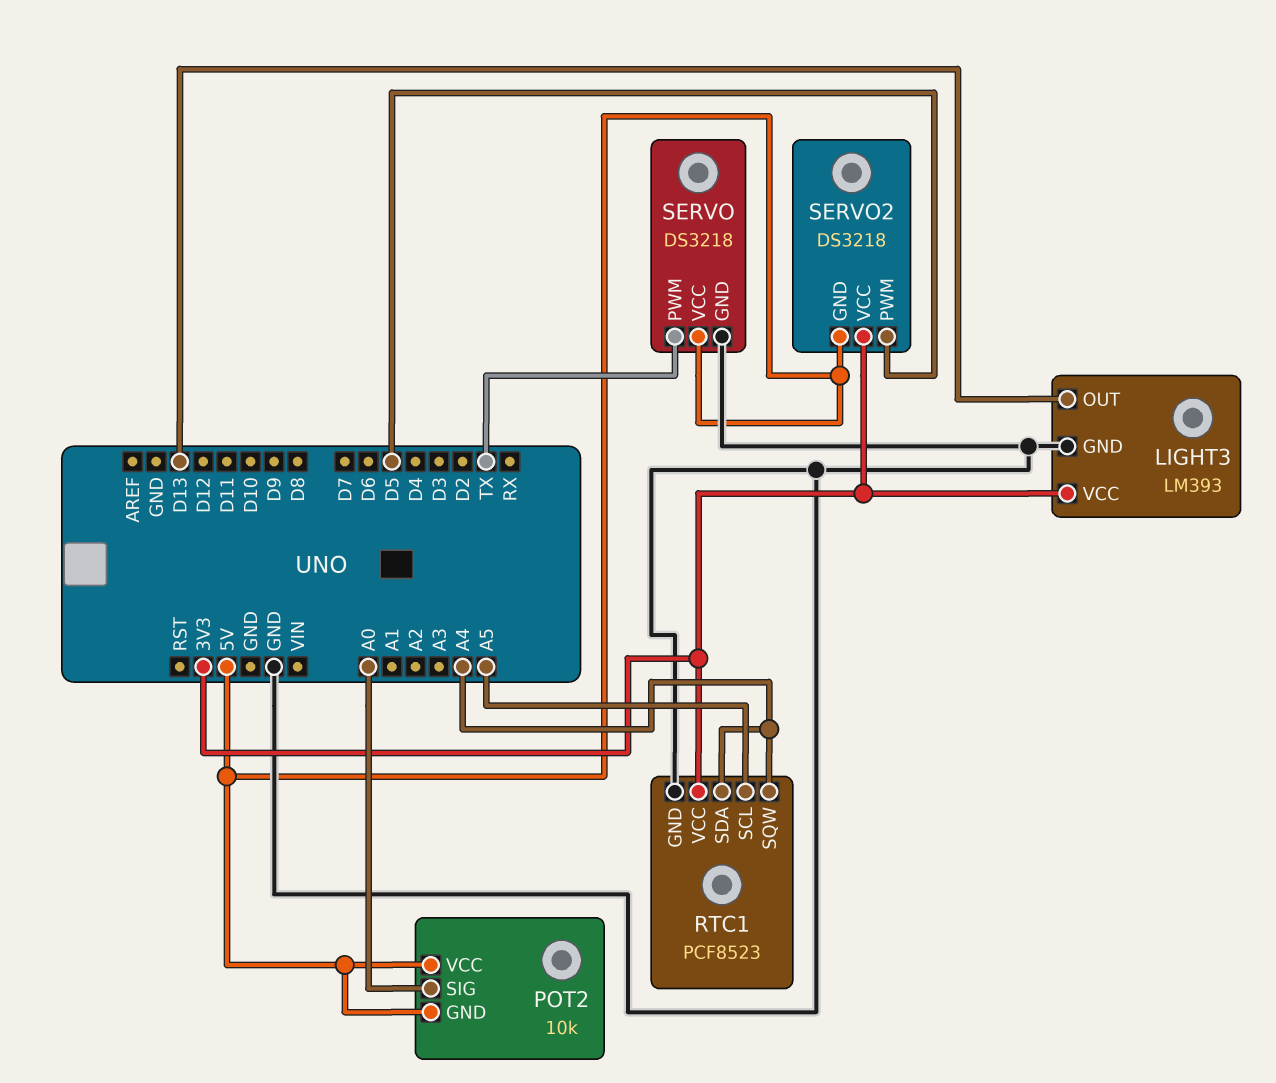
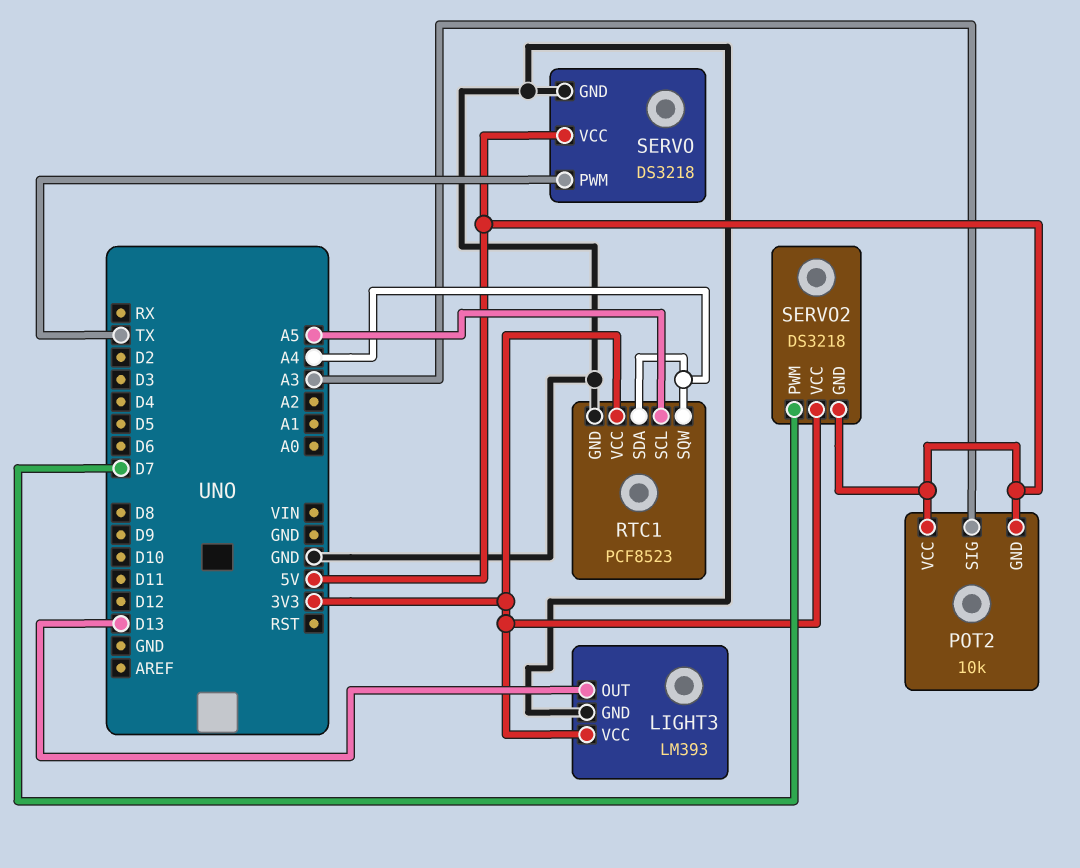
POT2 pin SIG: A0 -> A3
SERVO2 pin PWM: D5 -> D7

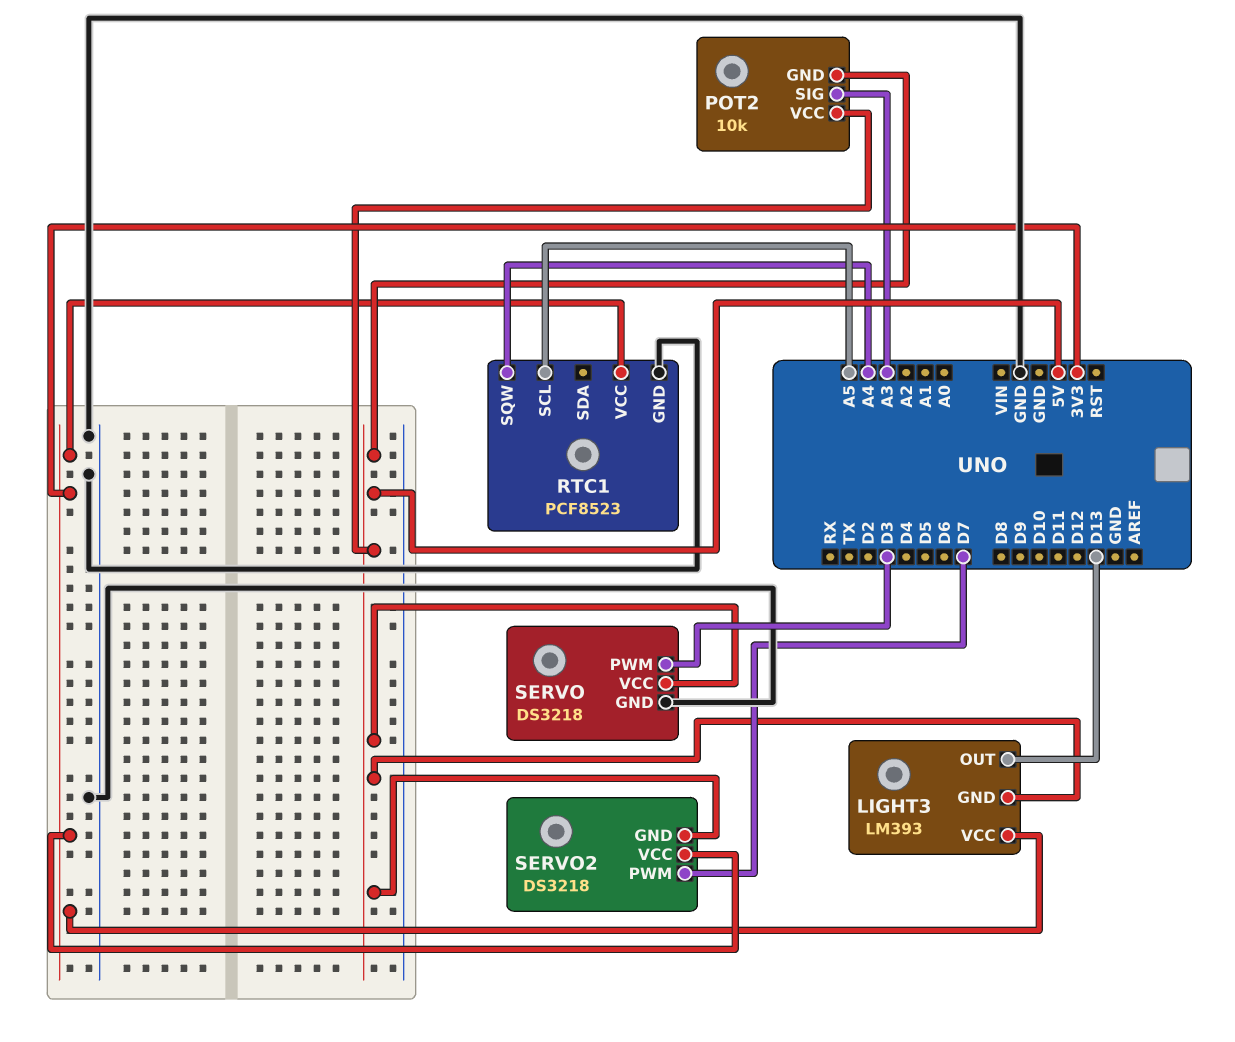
LIGHT3 pin GND: GND -> 5V
RTC1 pin SDA: A4 -> none
SERVO pin PWM: TX -> D3

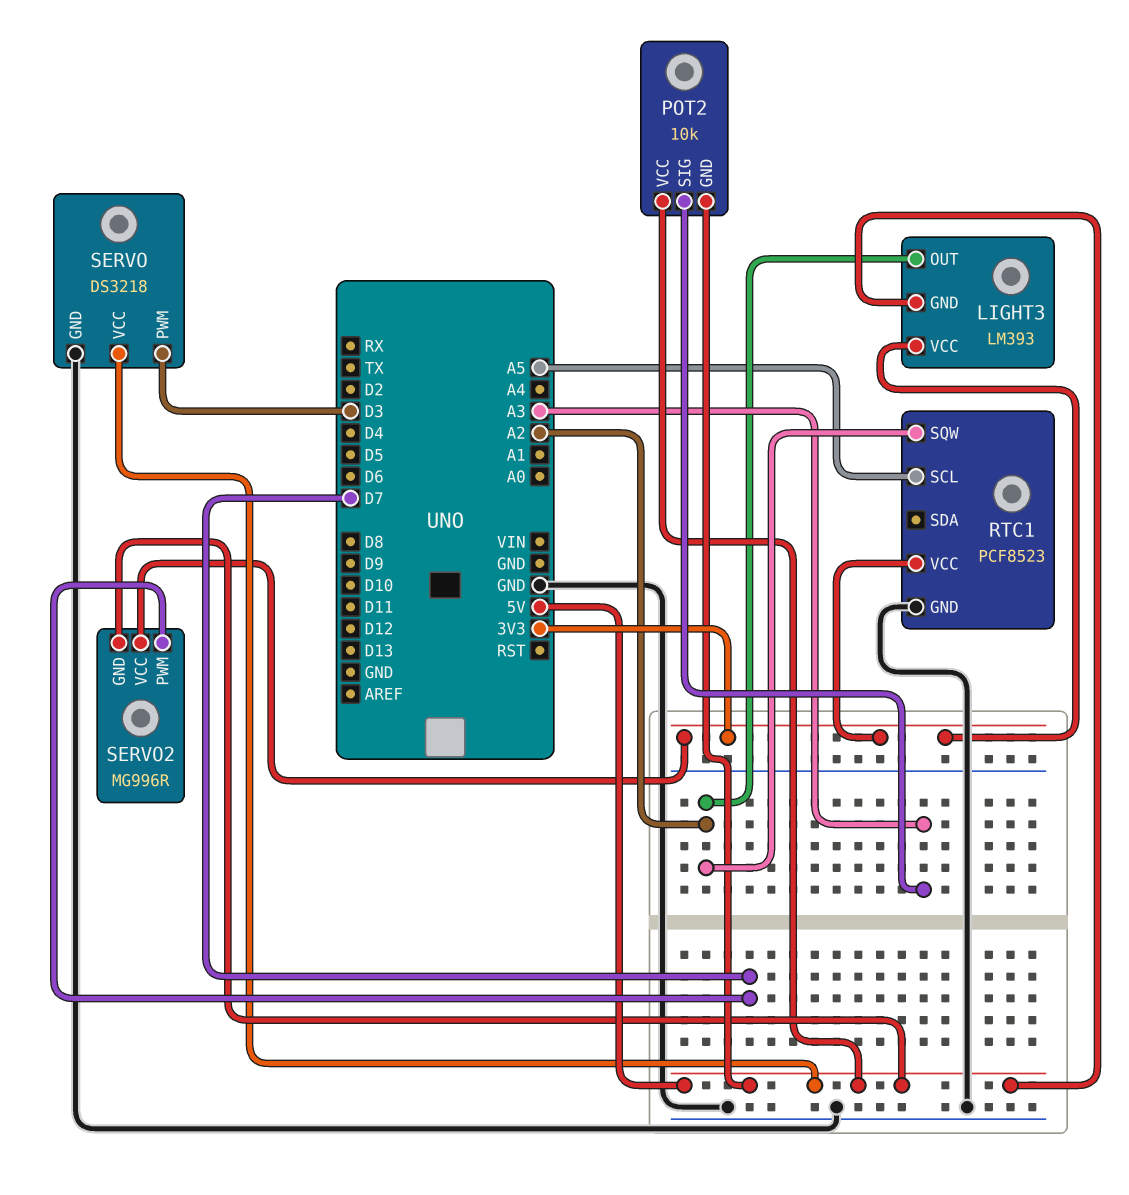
LIGHT3 pin OUT: D13 -> A2
RTC1 pin SQW: A4 -> A2
SERVO2: DS3218 -> MG996R

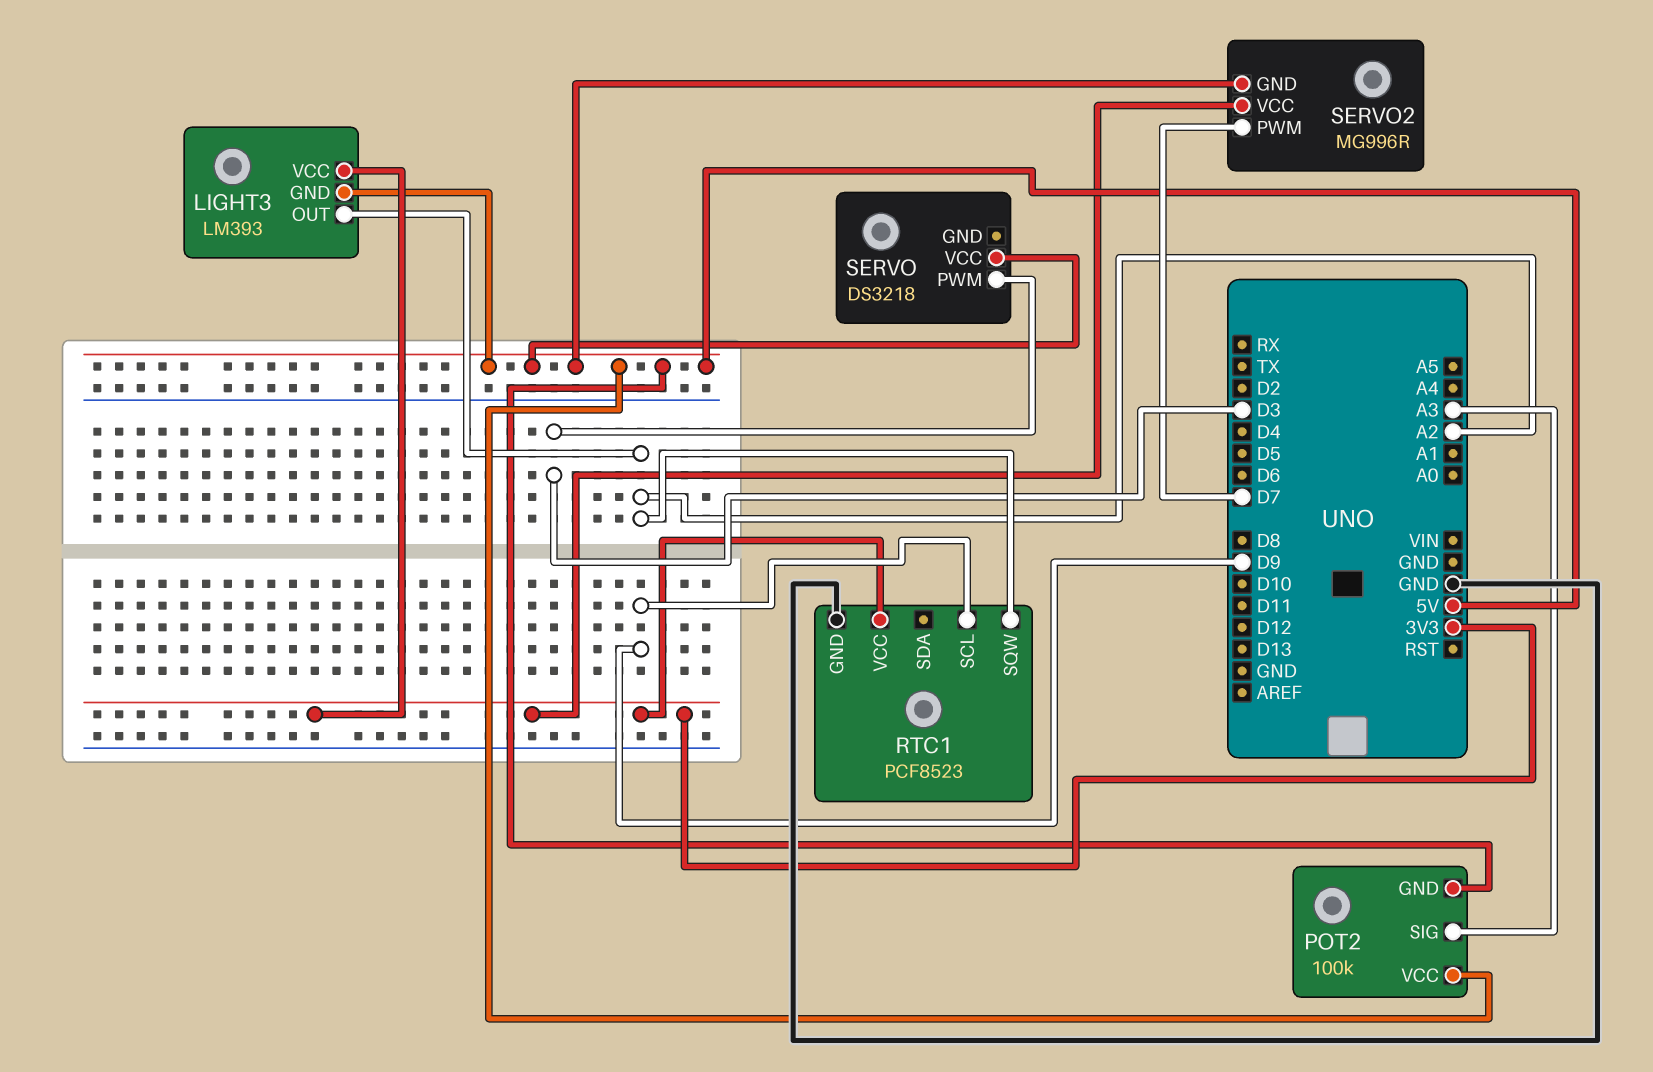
POT2: 10k -> 100k
RTC1 pin SCL: A5 -> D9
SERVO pin GND: GND -> none

